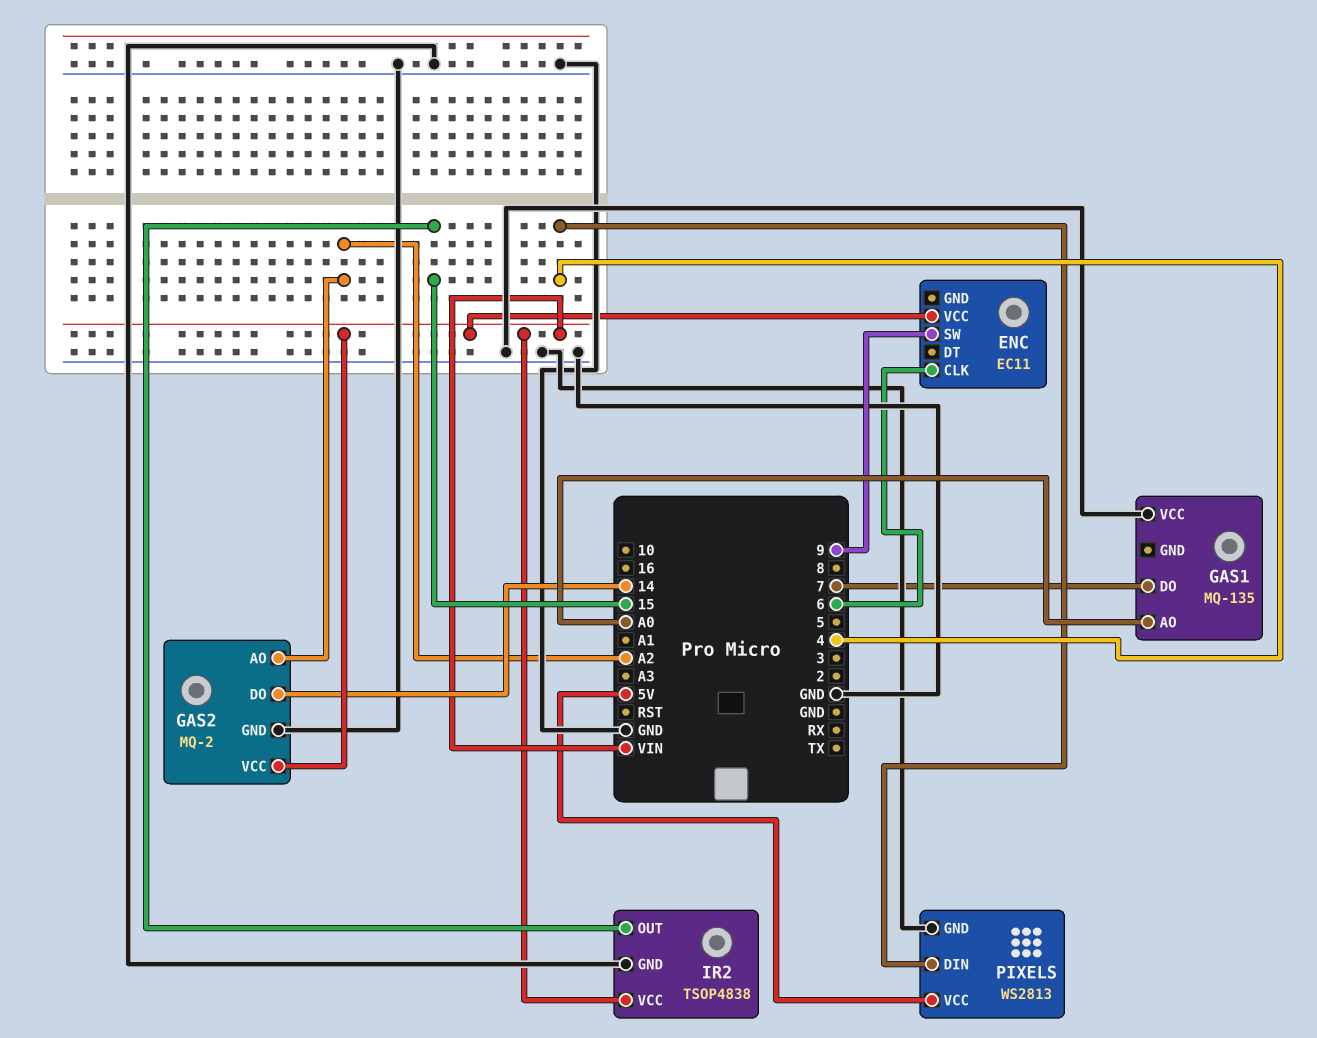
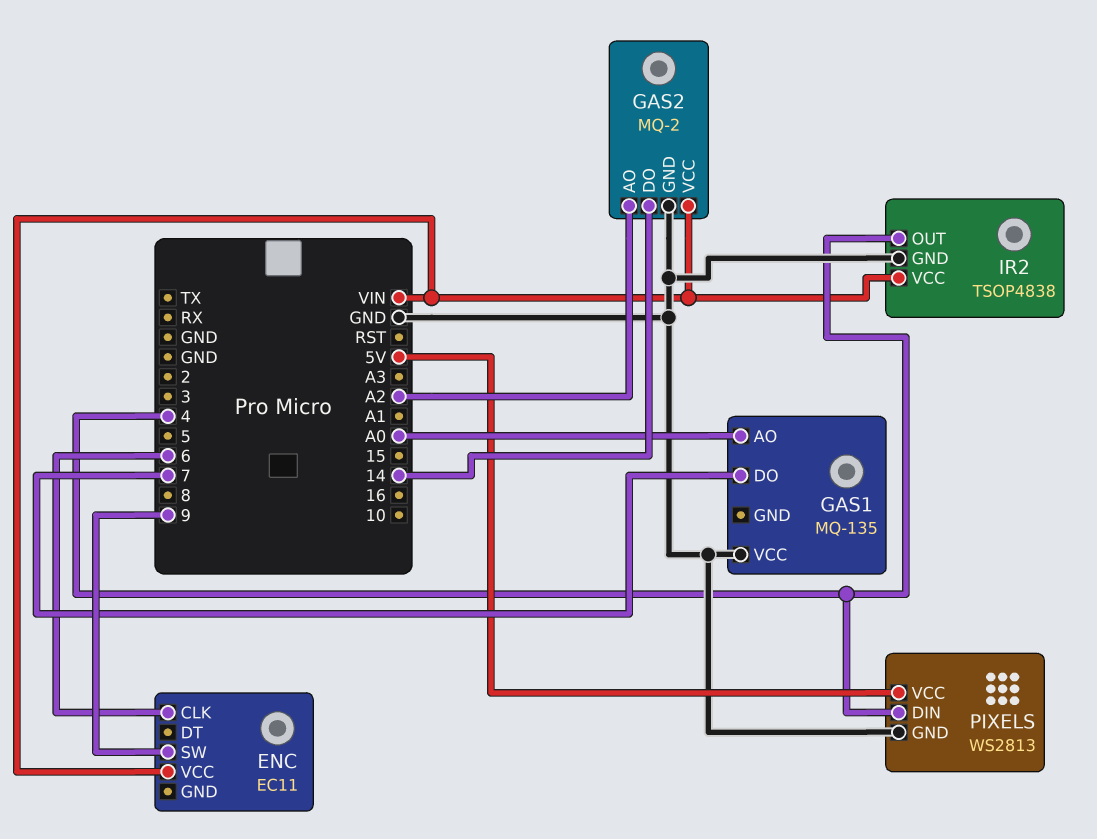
IR2 pin OUT: 15 -> 4

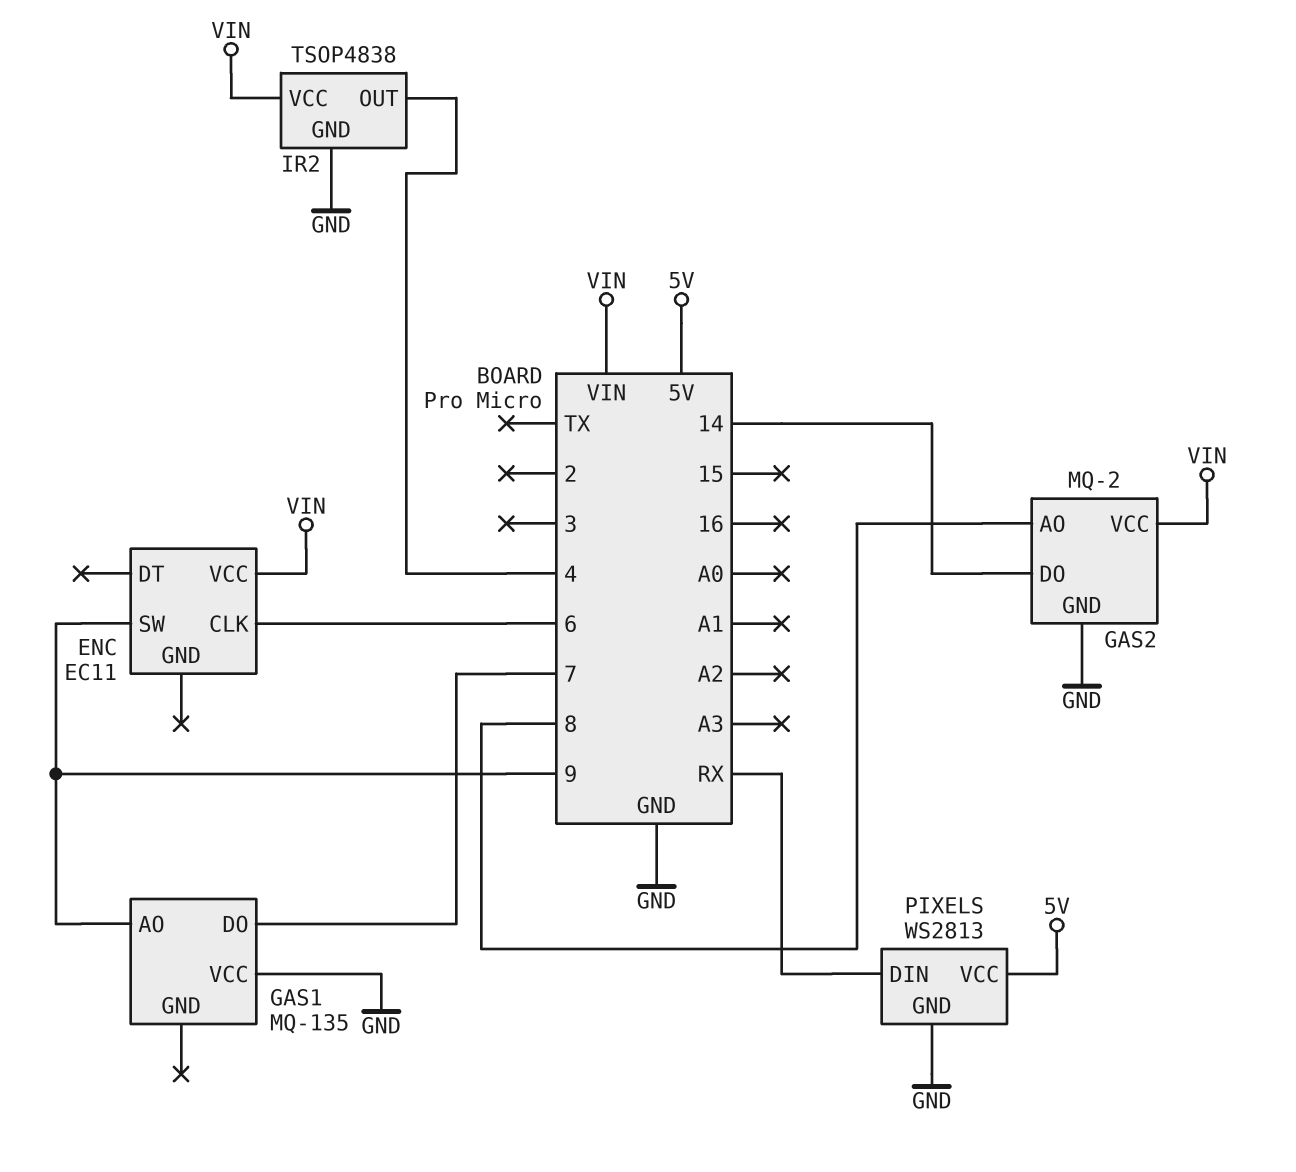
GAS1 pin AO: A0 -> 9
GAS2 pin AO: A2 -> 8
PIXELS pin DIN: 4 -> RX

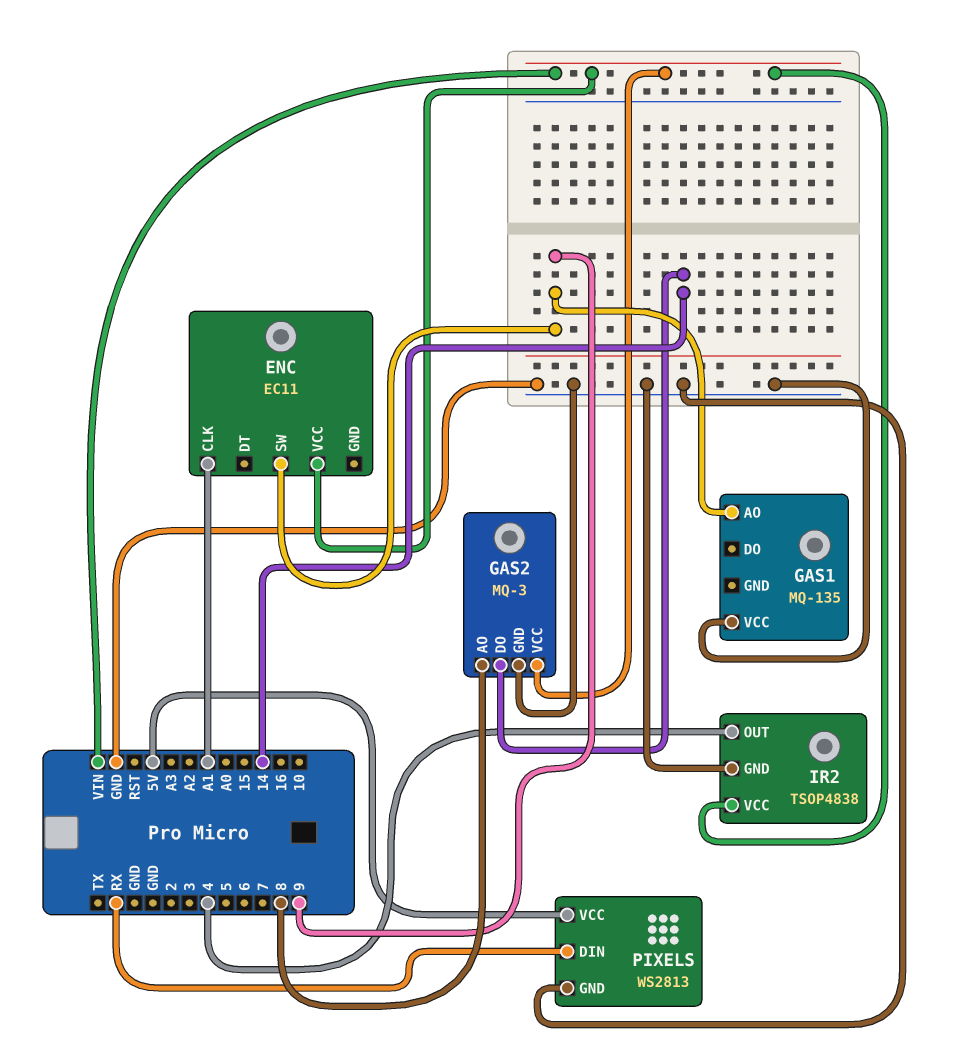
ENC pin CLK: 6 -> A1
GAS1 pin DO: 7 -> none
GAS2: MQ-2 -> MQ-3

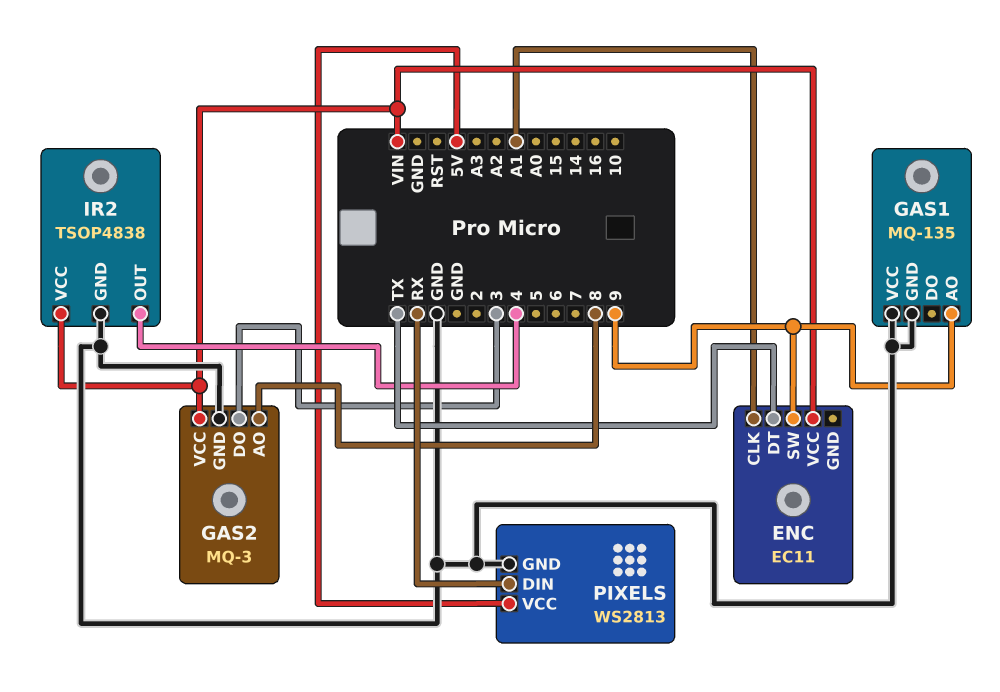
ENC pin DT: none -> TX
GAS1 pin GND: none -> GND
GAS2 pin DO: 14 -> 3

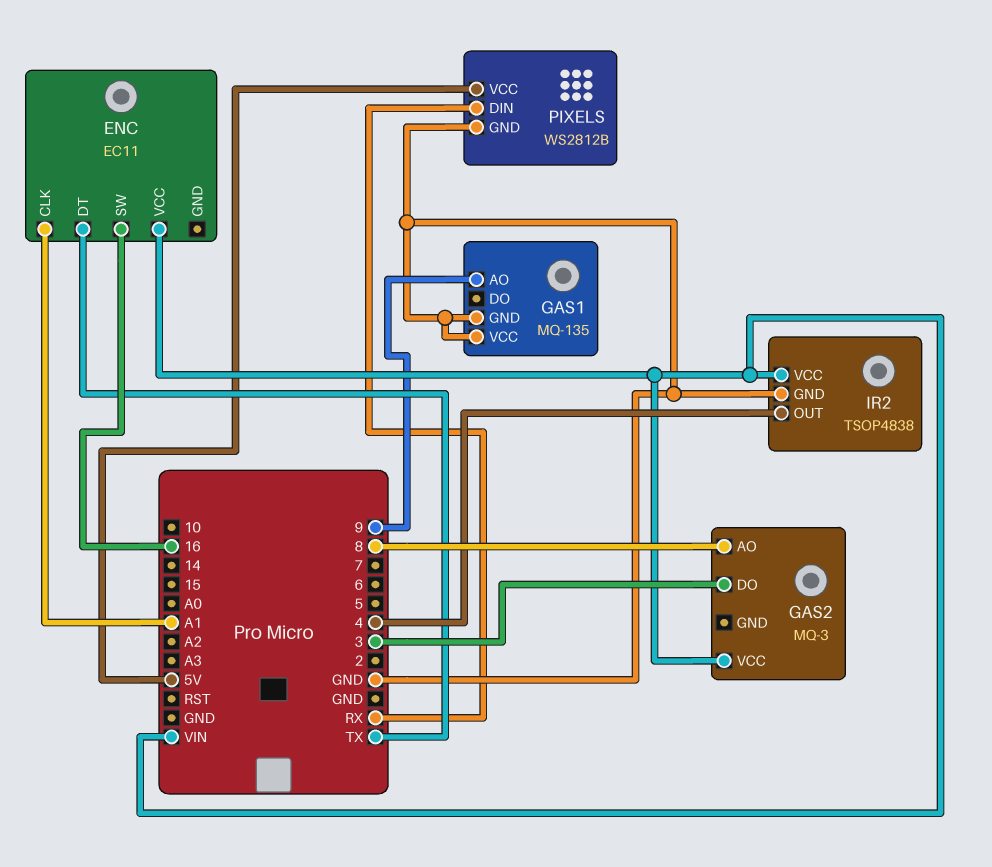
ENC pin SW: 9 -> 16
GAS2 pin GND: GND -> none
PIXELS: WS2813 -> WS2812B

